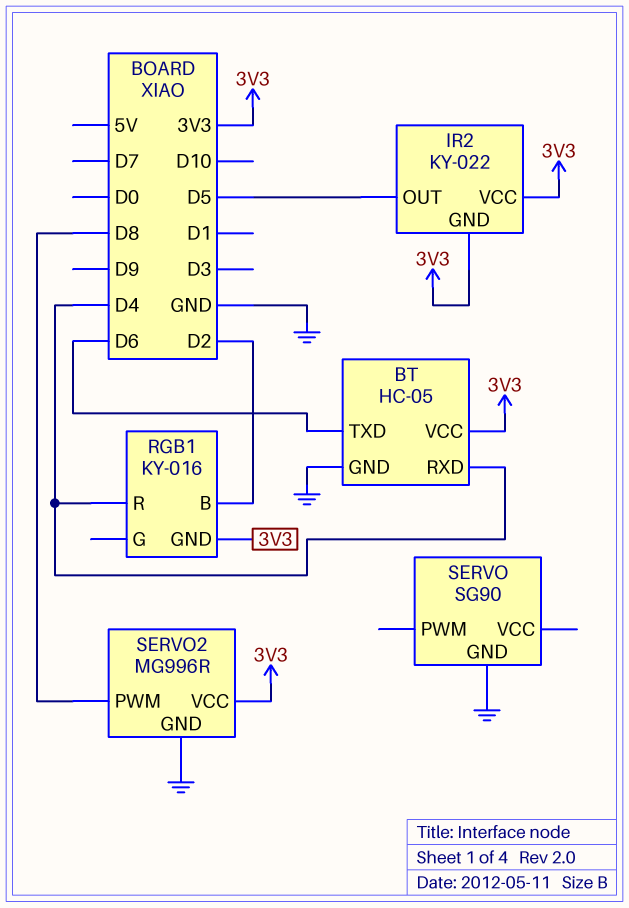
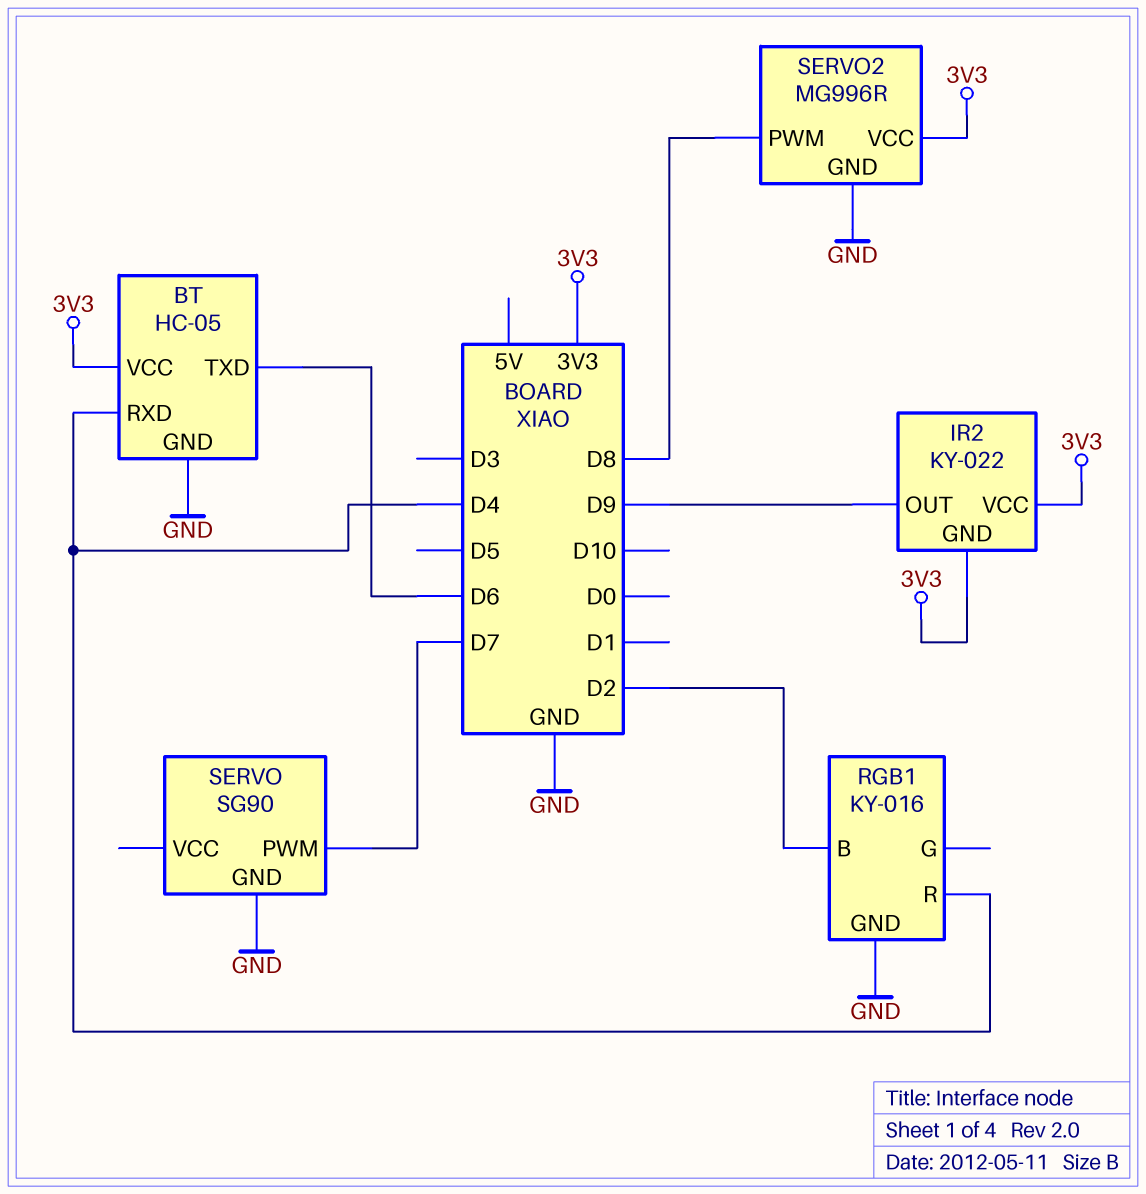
IR2 pin OUT: D5 -> D9
RGB1 pin GND: 3V3 -> GND
SERVO pin PWM: none -> D7

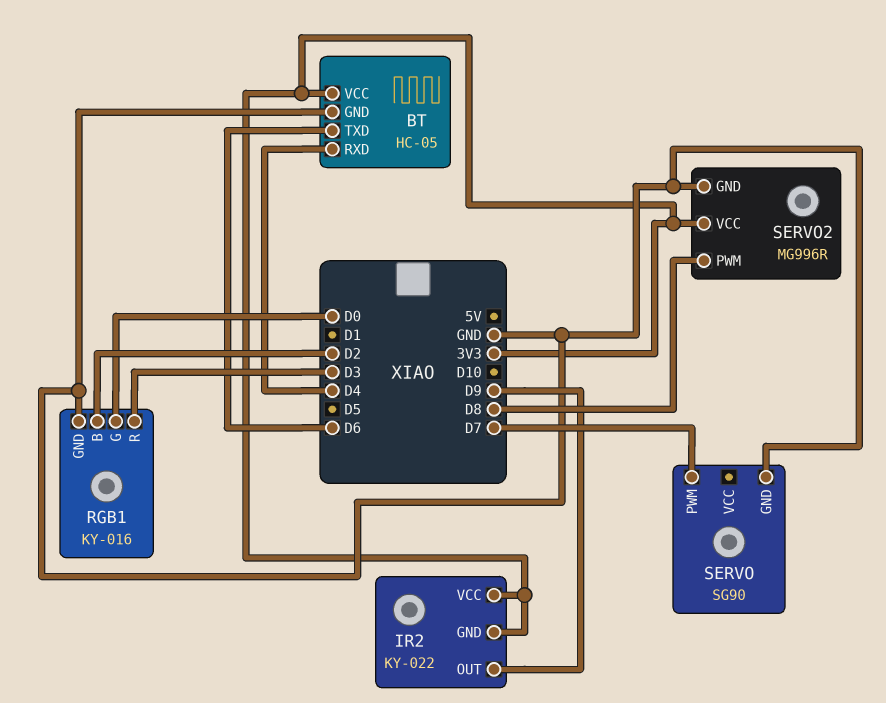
RGB1 pin G: none -> D0
RGB1 pin R: D4 -> D3

